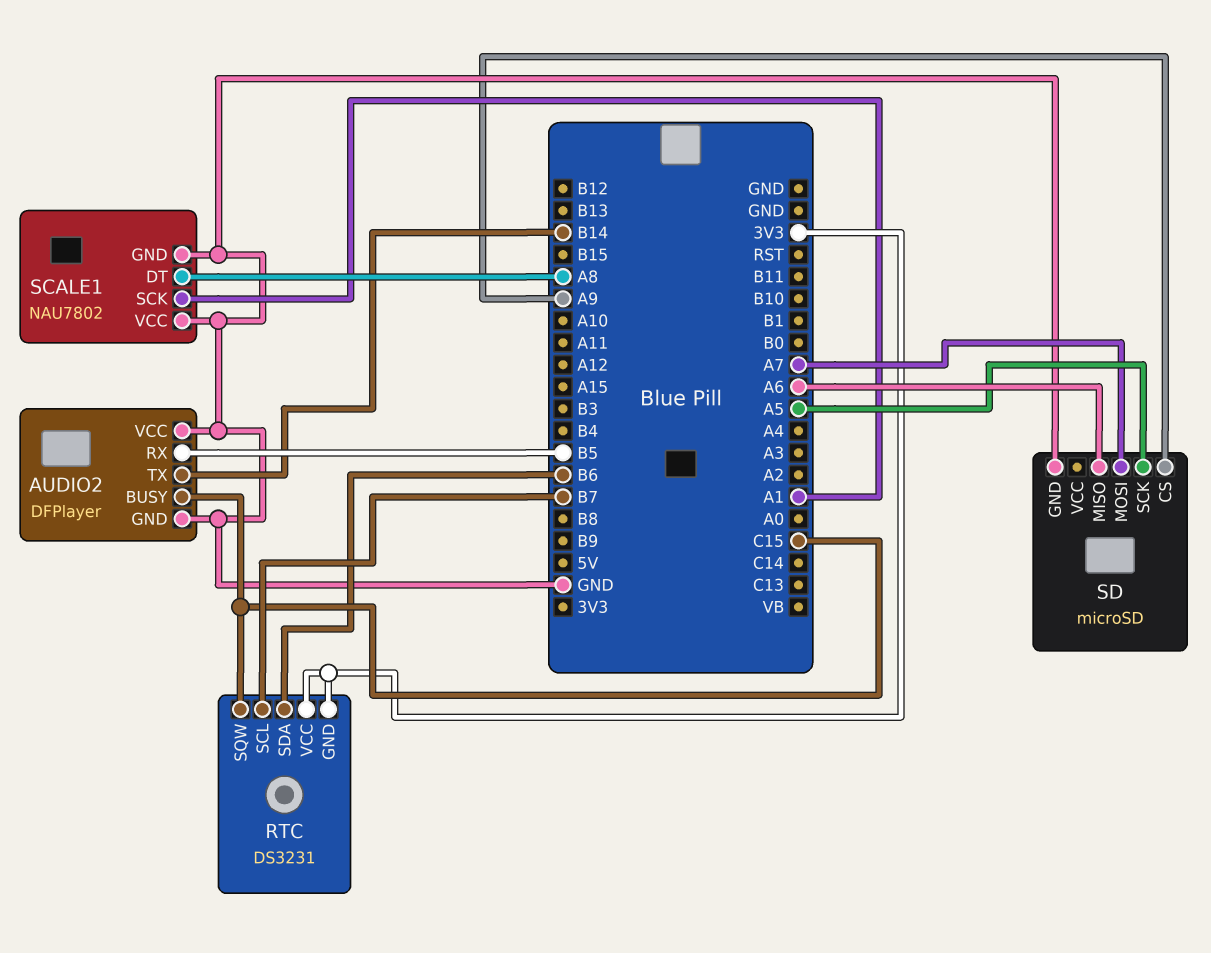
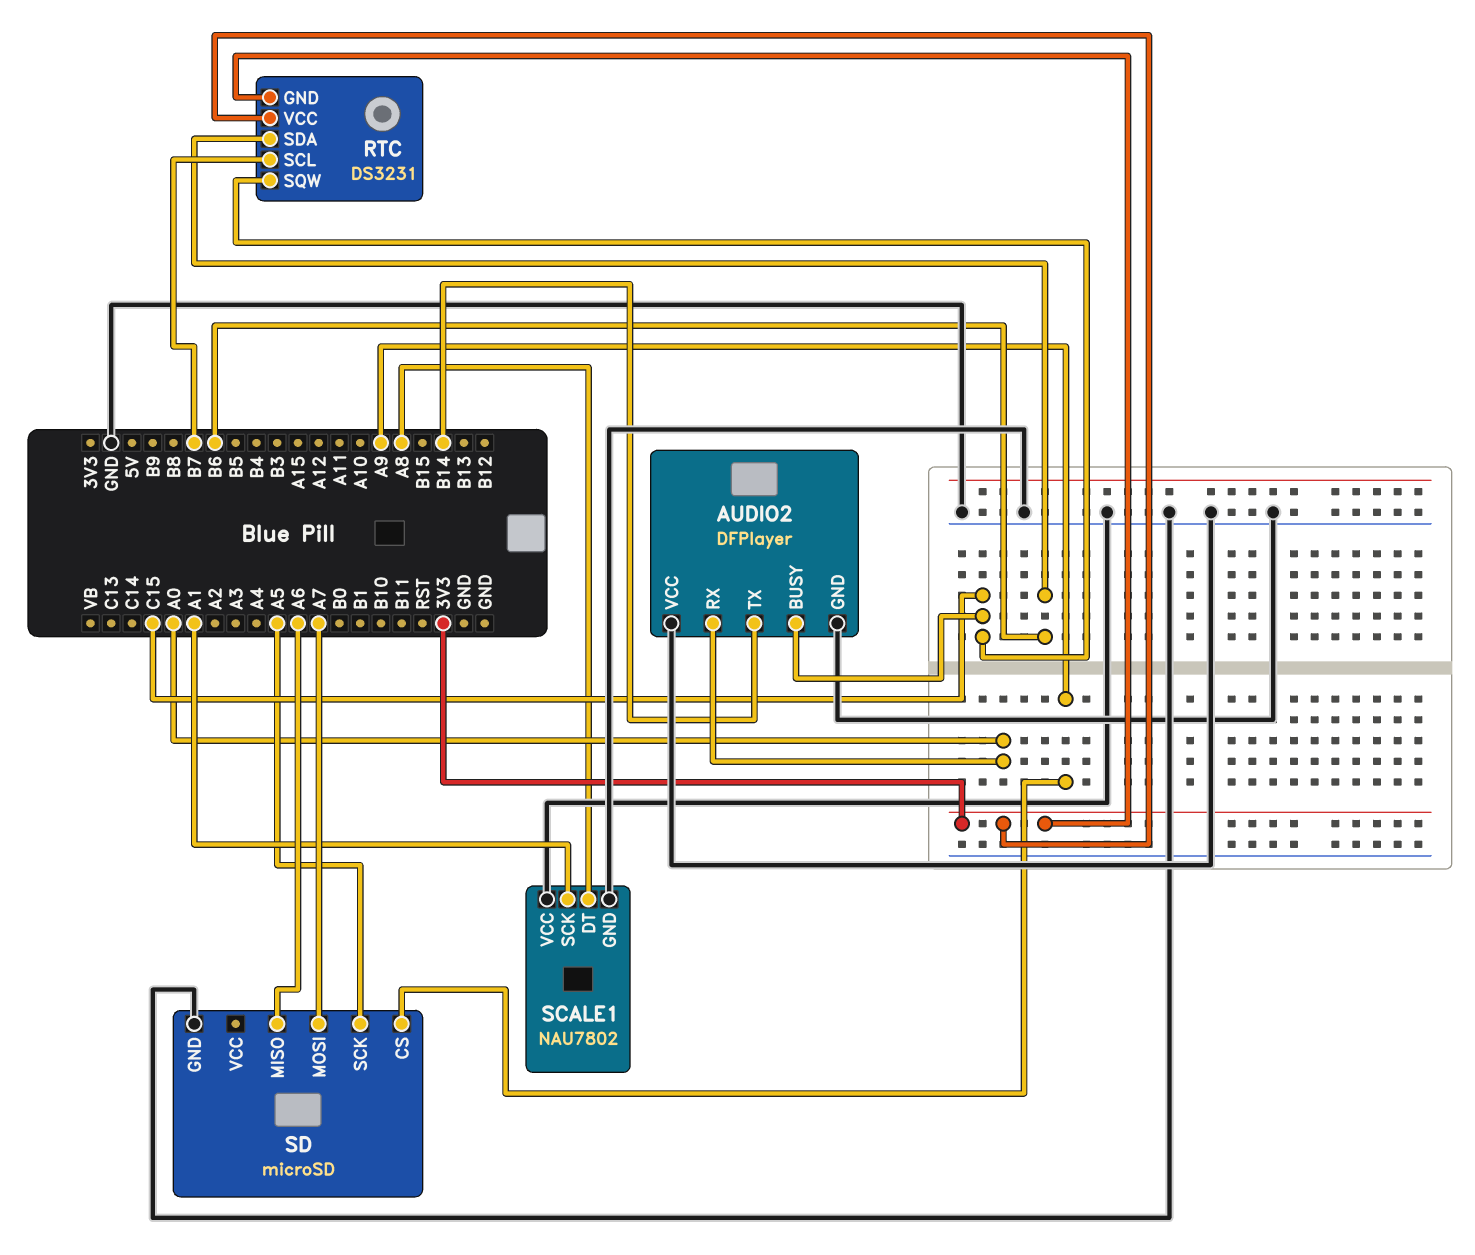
AUDIO2 pin RX: B5 -> A0

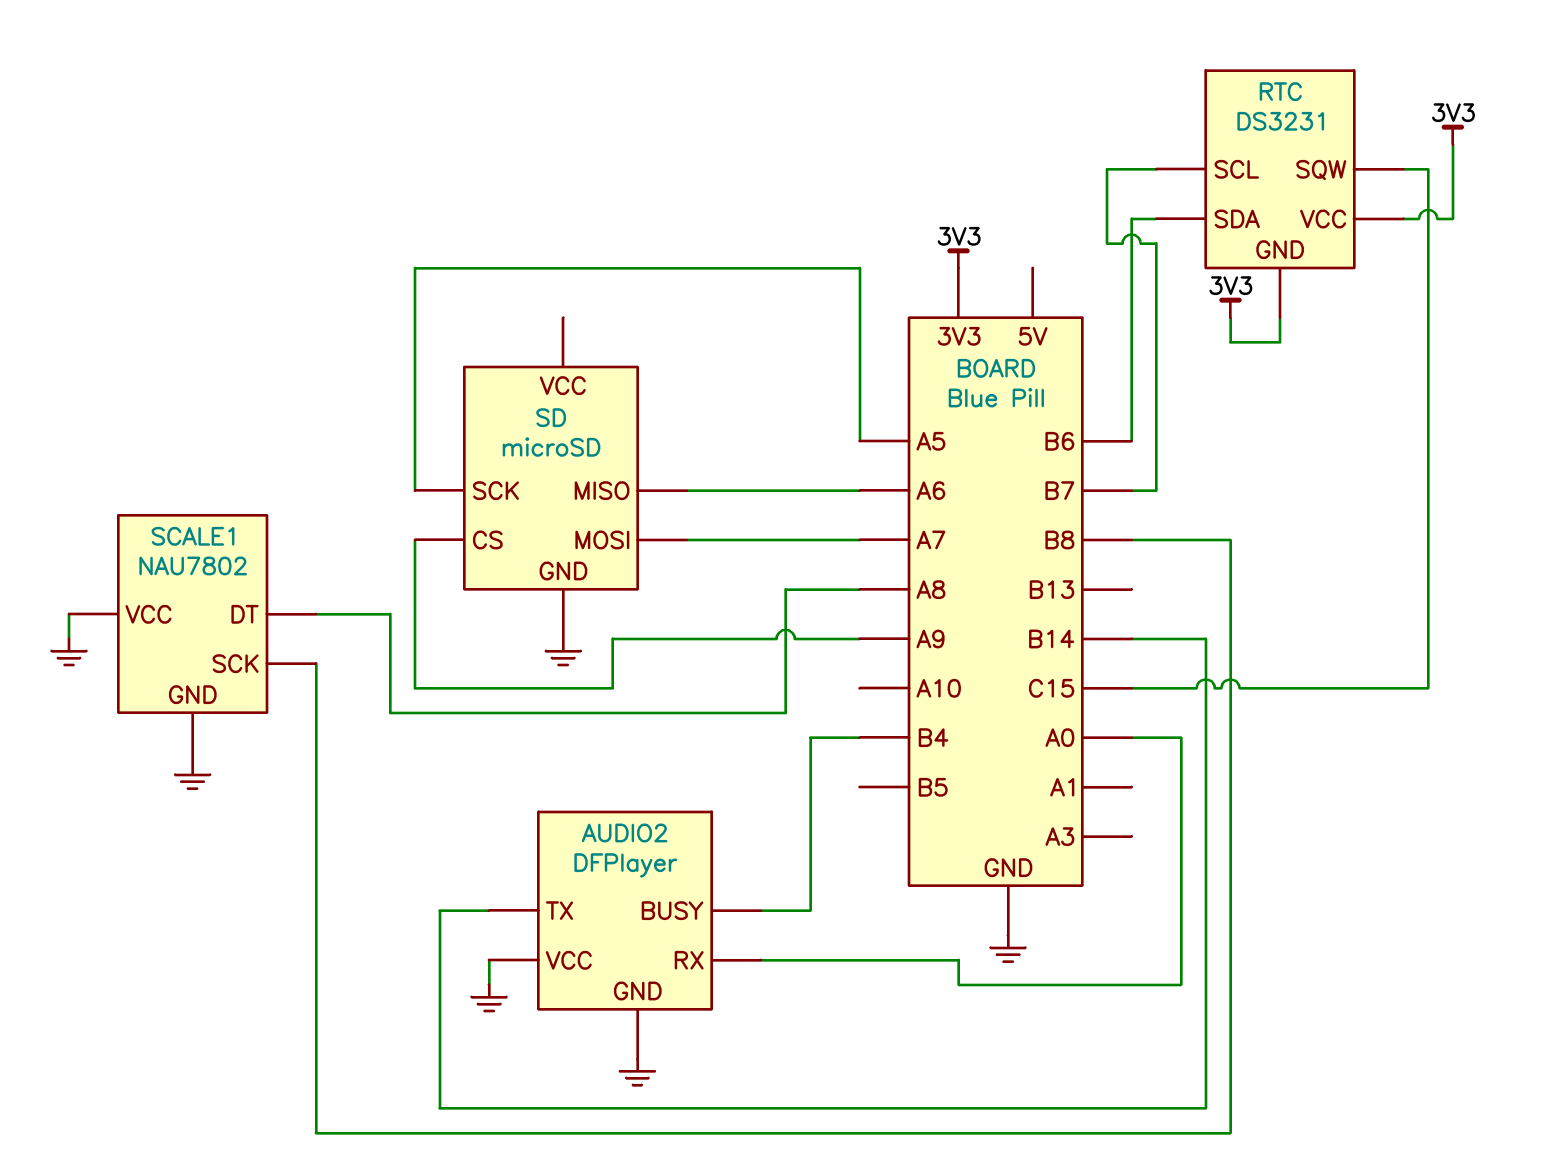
AUDIO2 pin BUSY: C15 -> B4
SCALE1 pin SCK: A1 -> B8

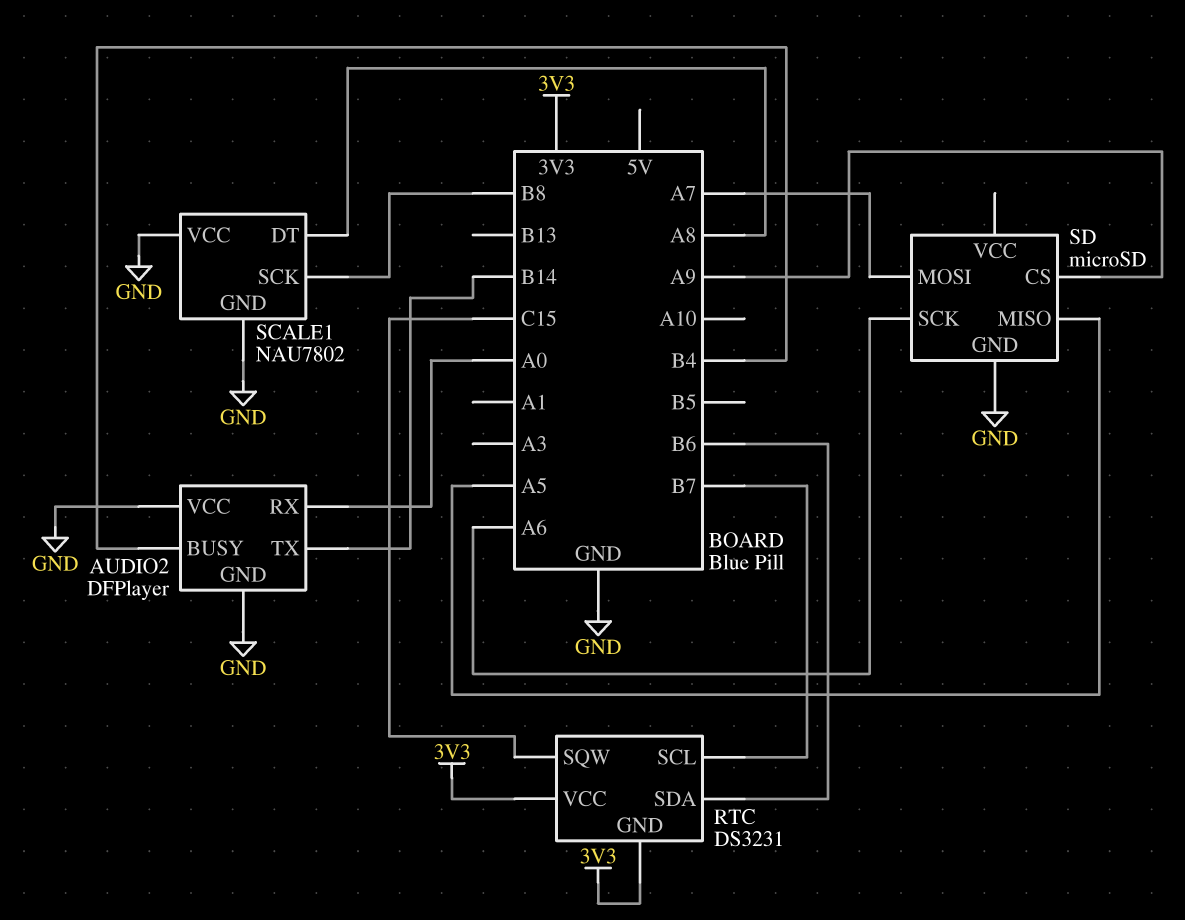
SD pin MISO: A6 -> A5
SD pin SCK: A5 -> A6

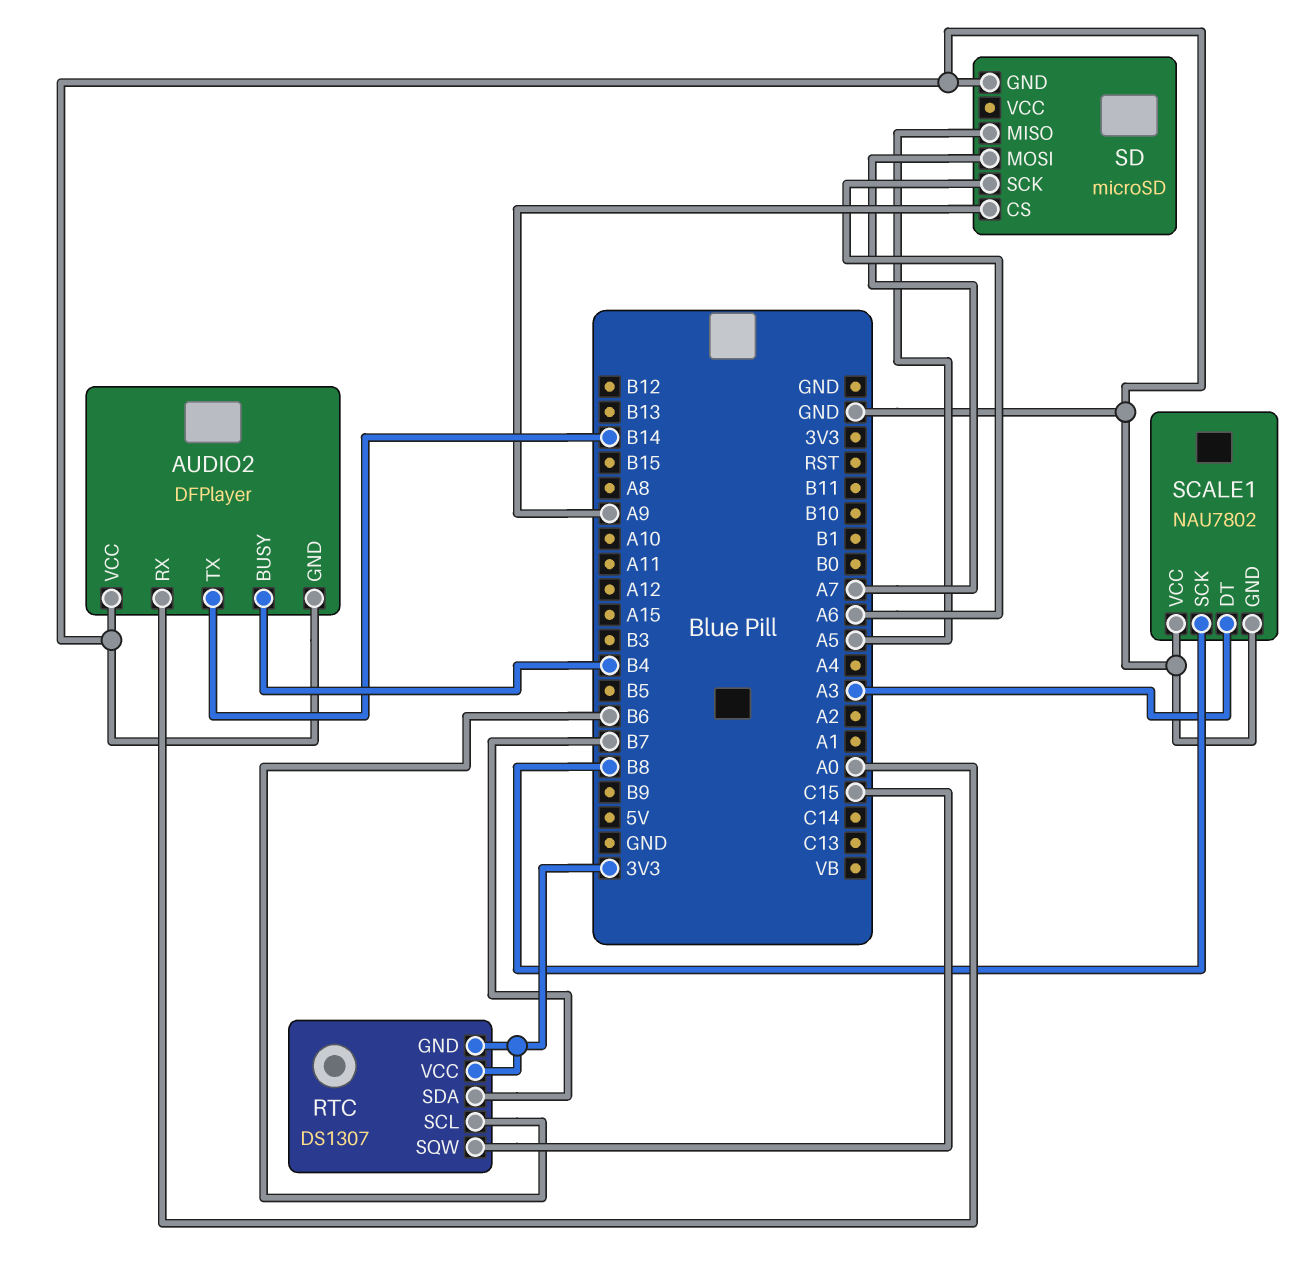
RTC: DS3231 -> DS1307
RTC pin SCL: B7 -> B6
RTC pin SDA: B6 -> B7
SCALE1 pin DT: A8 -> A3

